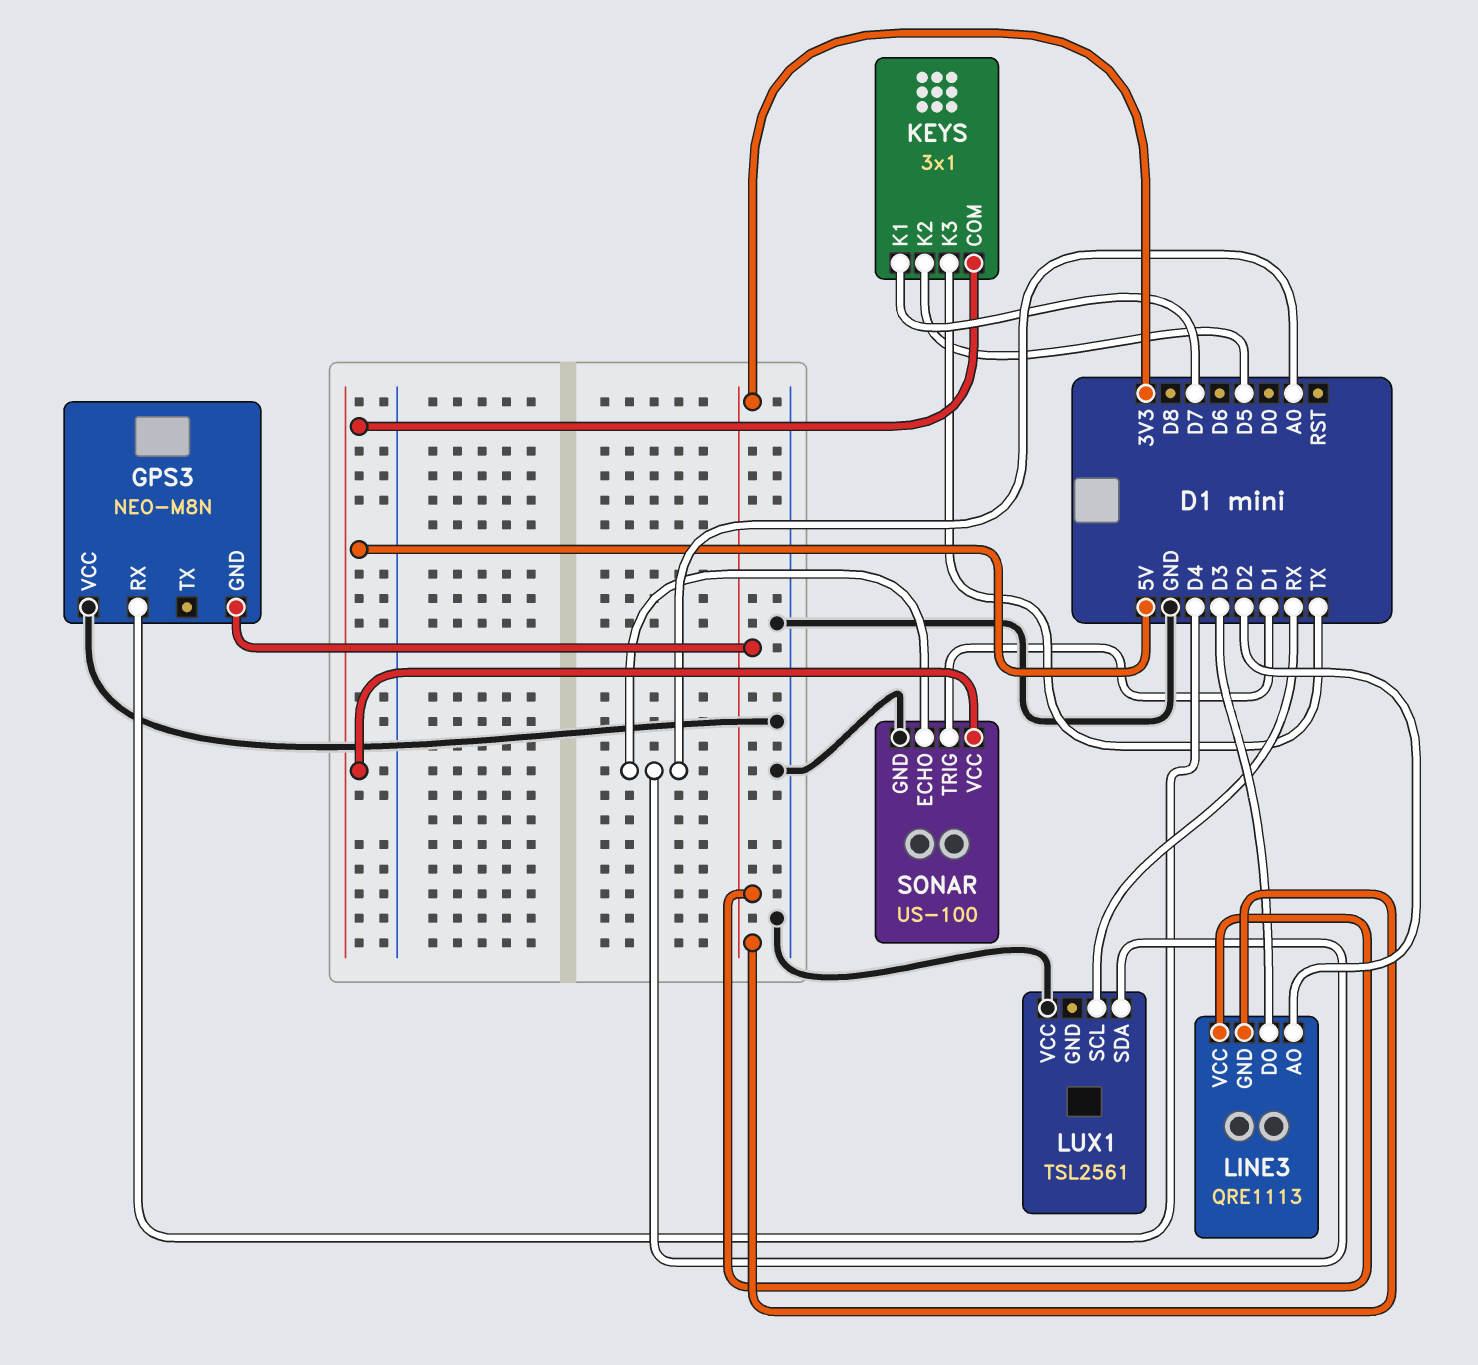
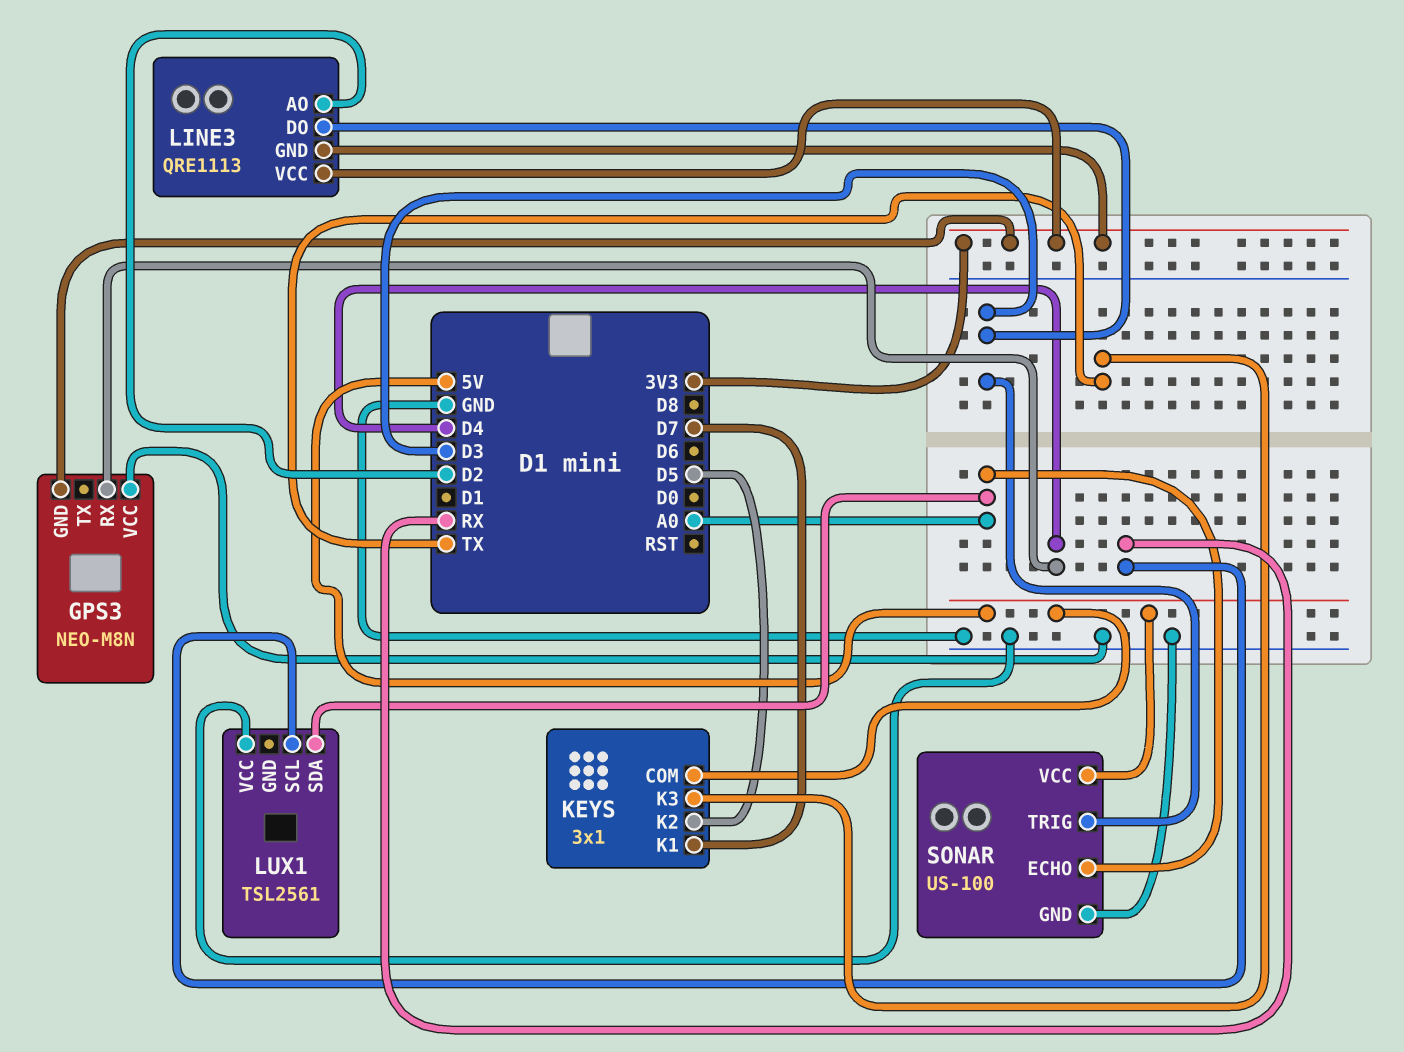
SONAR pin TRIG: D1 -> D3

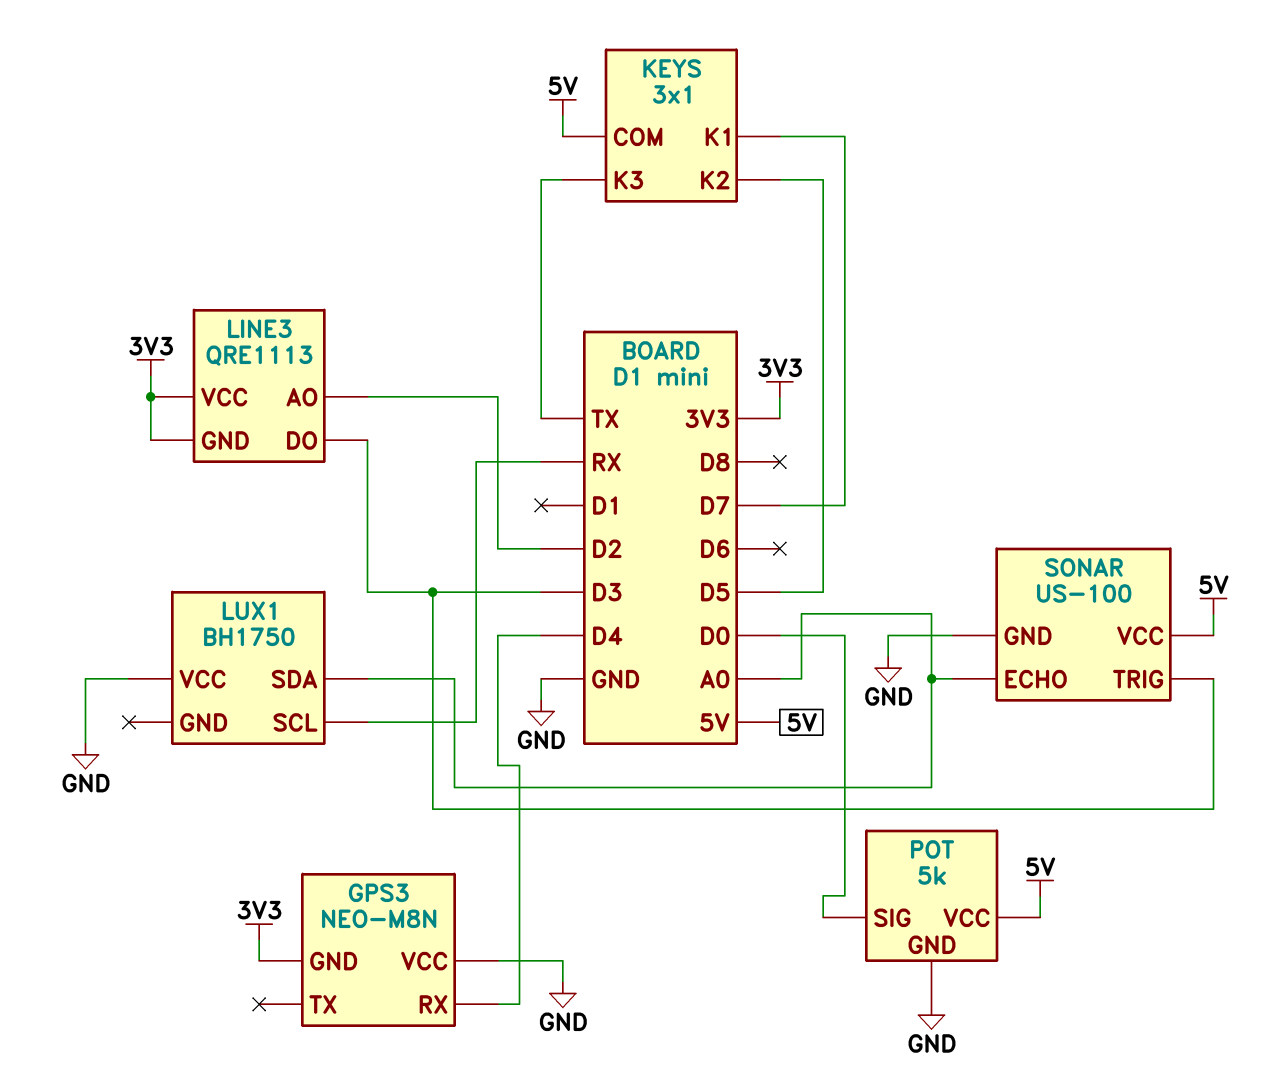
LUX1: TSL2561 -> BH1750
POT: none -> 5k
POT pin GND: none -> GND
POT pin SIG: none -> D0
POT pin VCC: none -> 5V

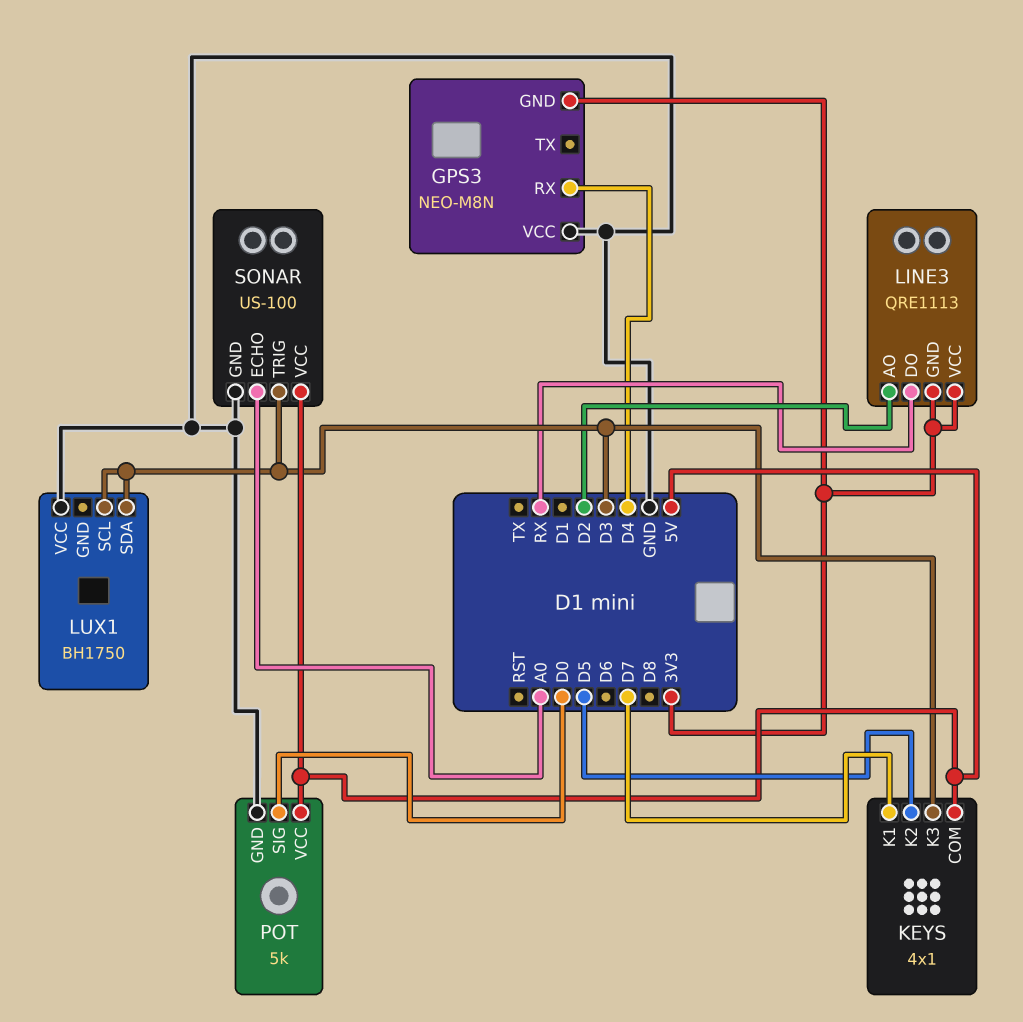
KEYS: 3x1 -> 4x1
KEYS pin K3: TX -> D3
LINE3 pin DO: D3 -> RX
LUX1 pin SCL: RX -> D3
LUX1 pin SDA: A0 -> D3

